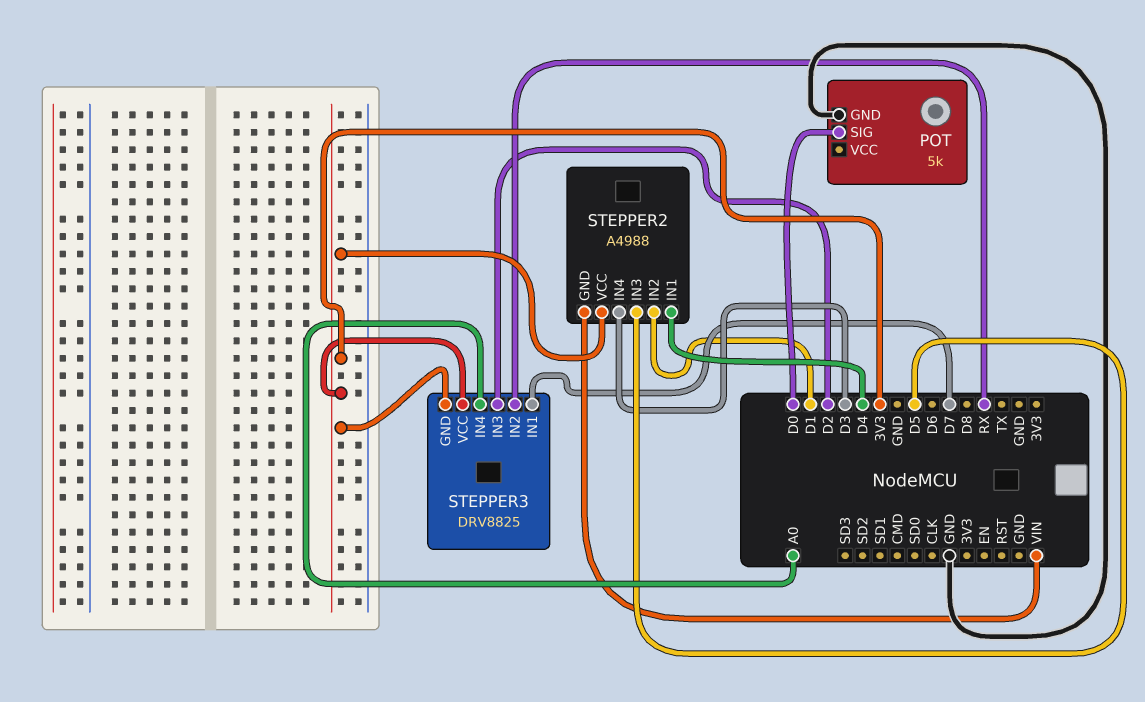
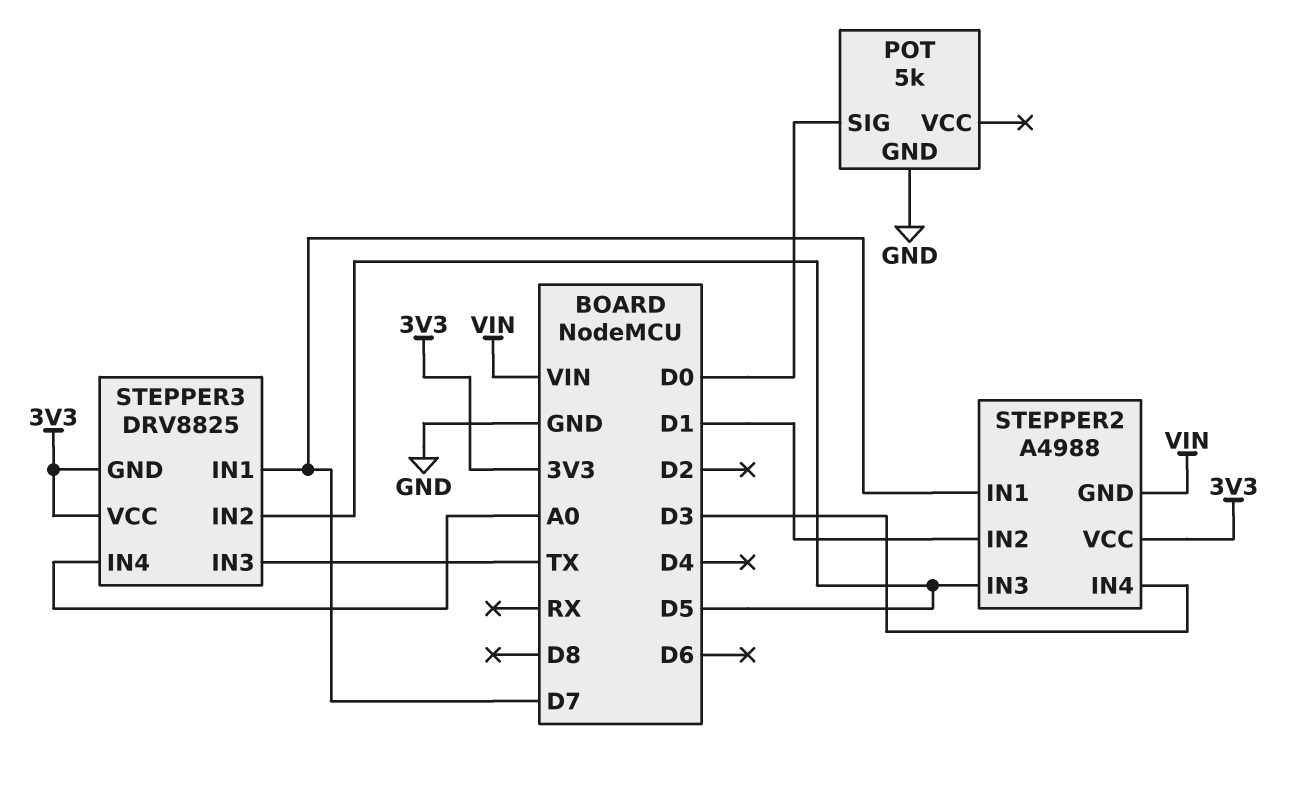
STEPPER2 pin IN1: D4 -> D7
STEPPER3 pin IN2: RX -> D5
STEPPER3 pin IN3: D2 -> TX

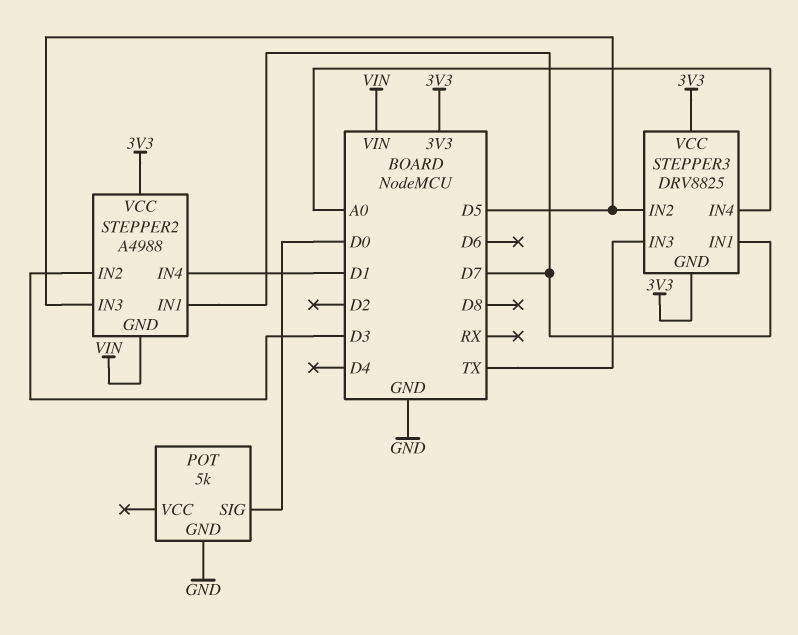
STEPPER2 pin IN2: D1 -> D3
STEPPER2 pin IN4: D3 -> D1

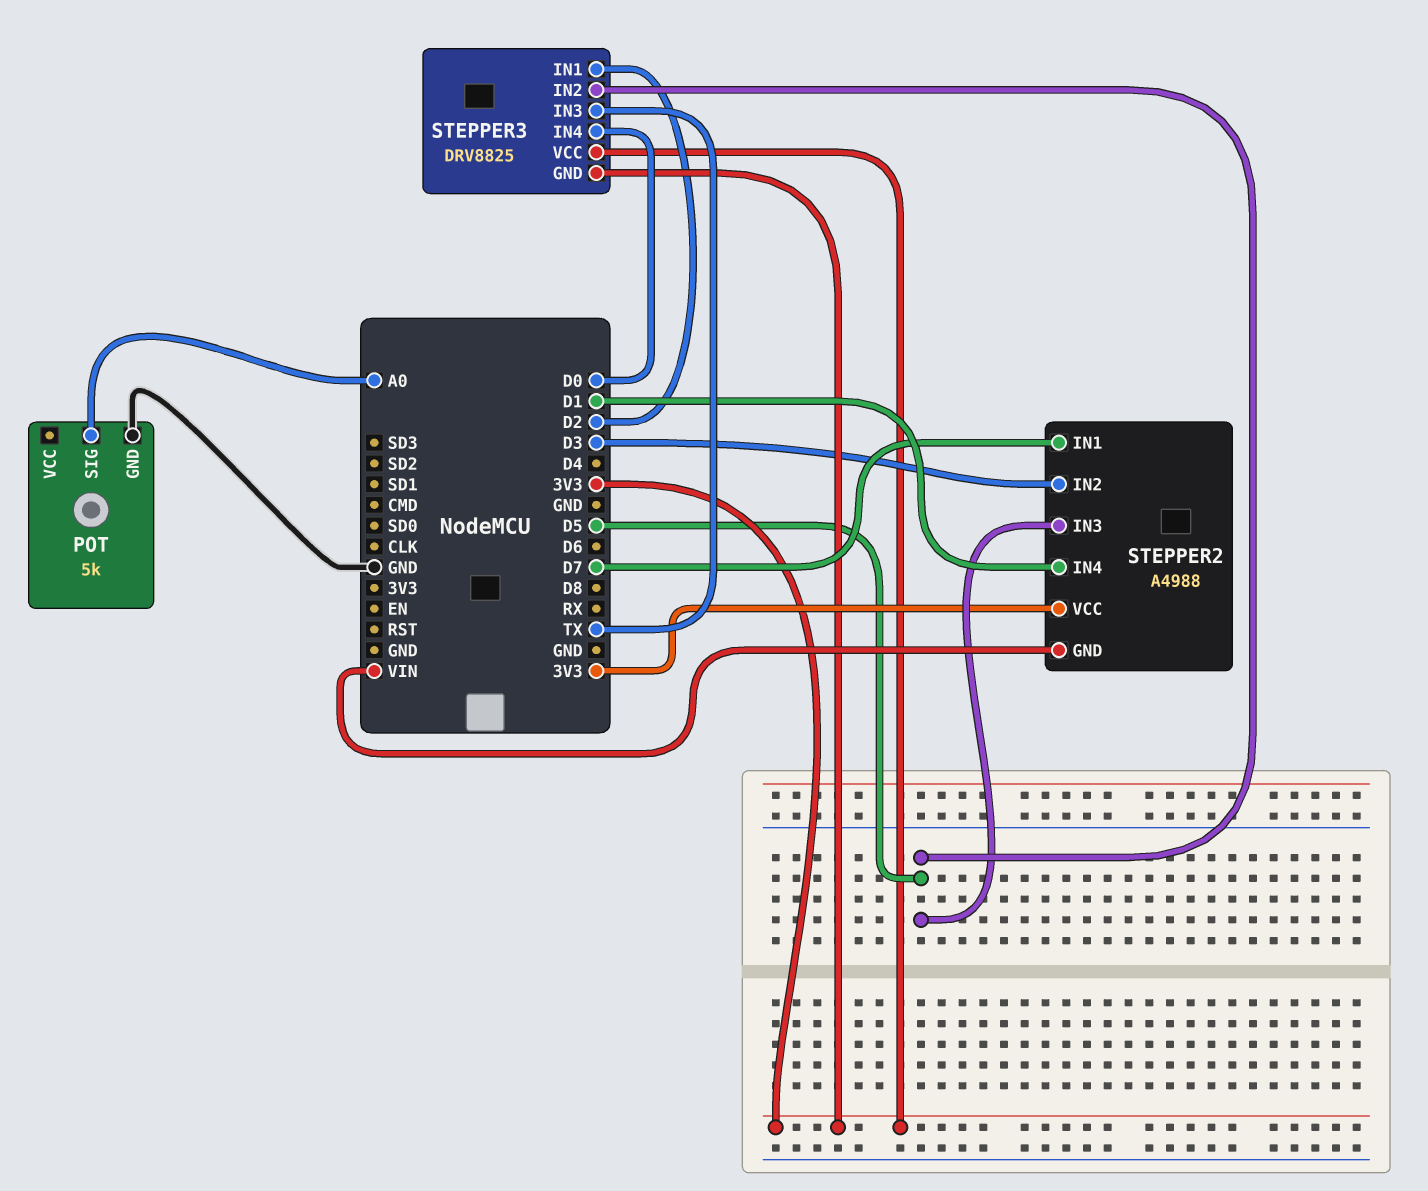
POT pin SIG: D0 -> A0
STEPPER3 pin IN1: D7 -> D2
STEPPER3 pin IN4: A0 -> D0

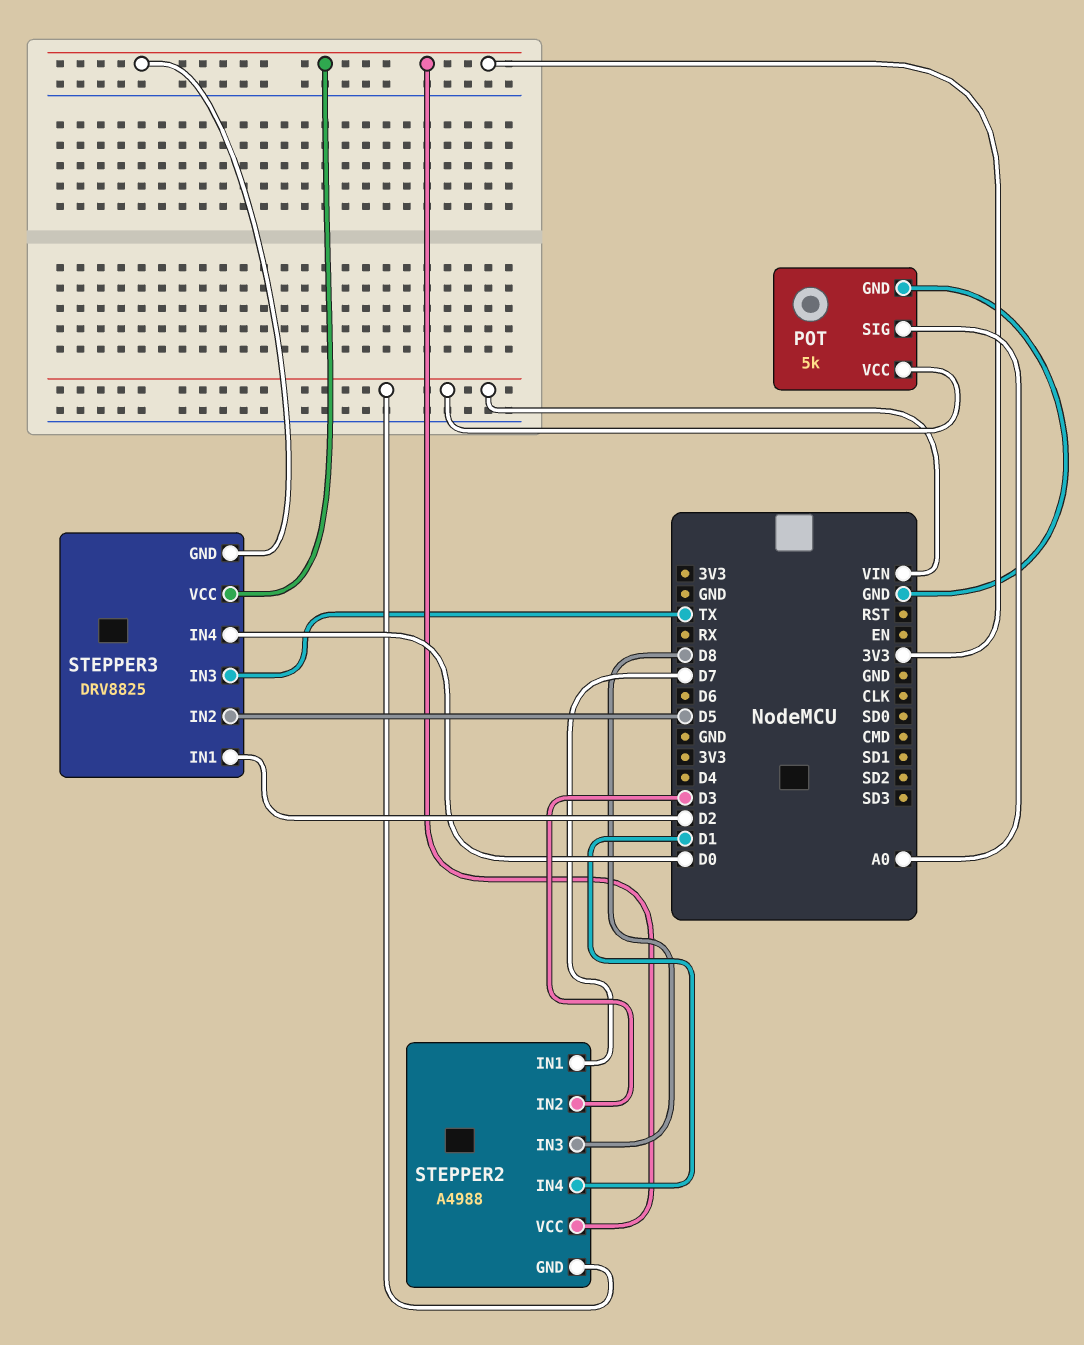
POT pin VCC: none -> VIN
STEPPER2 pin IN3: D5 -> D8

